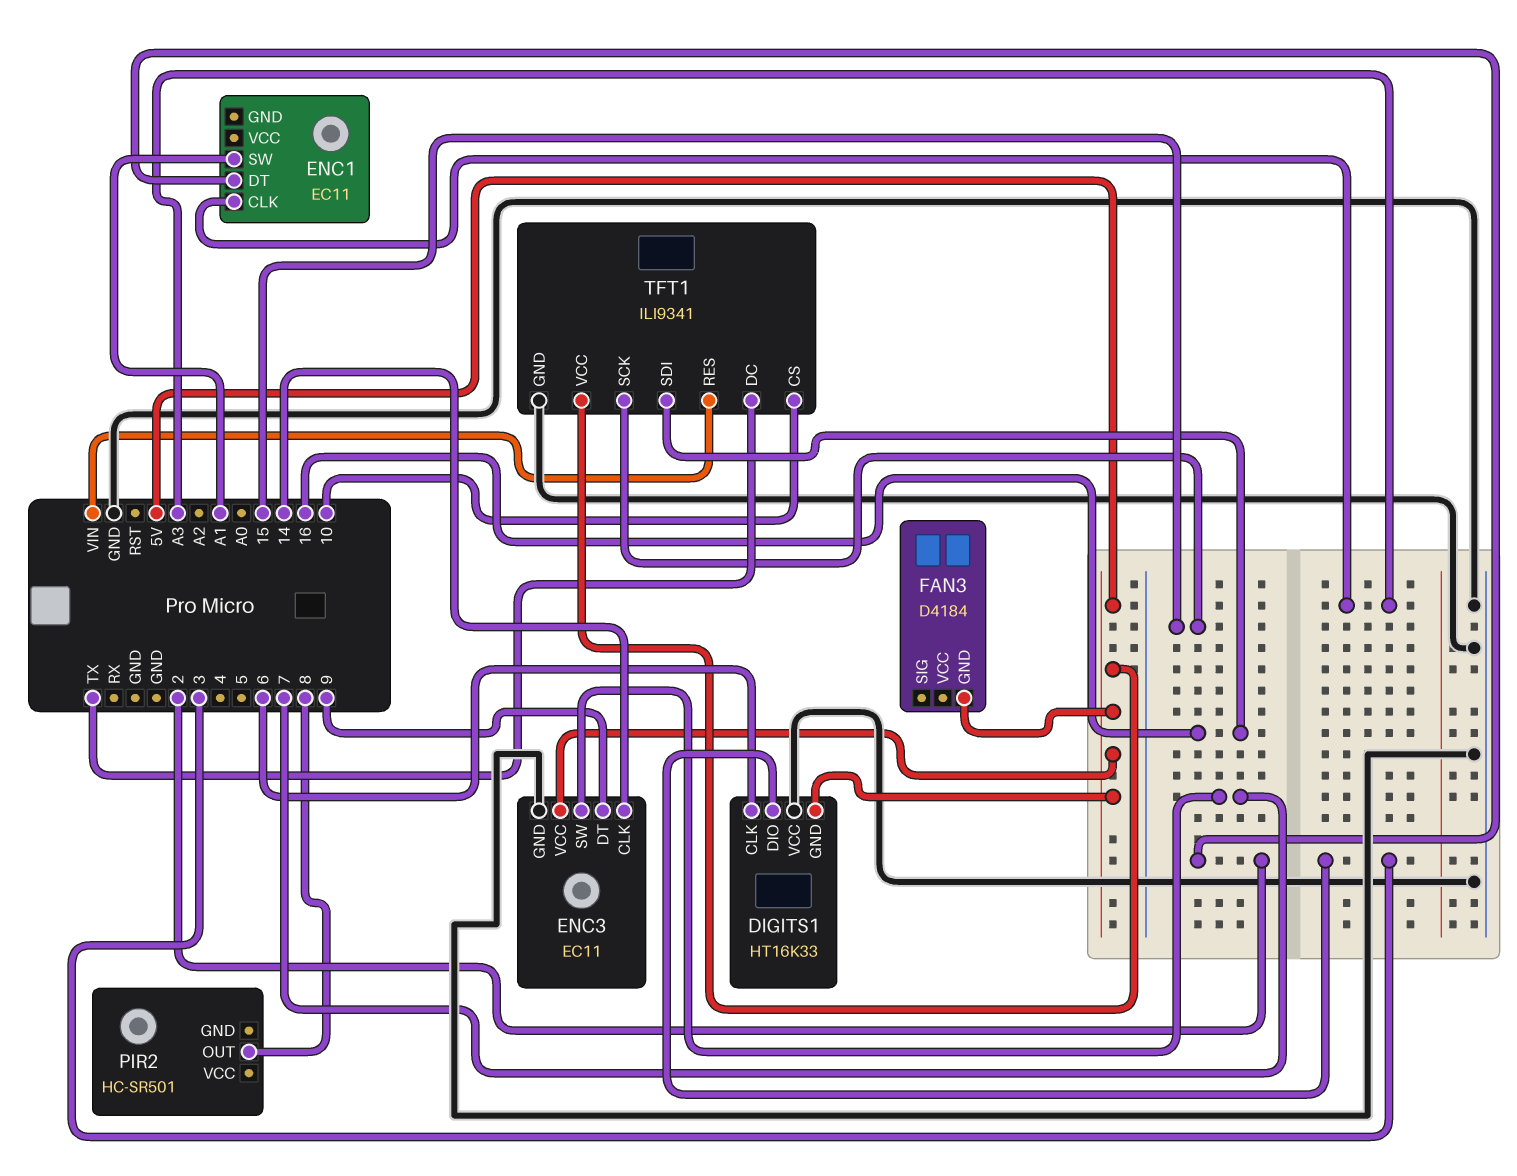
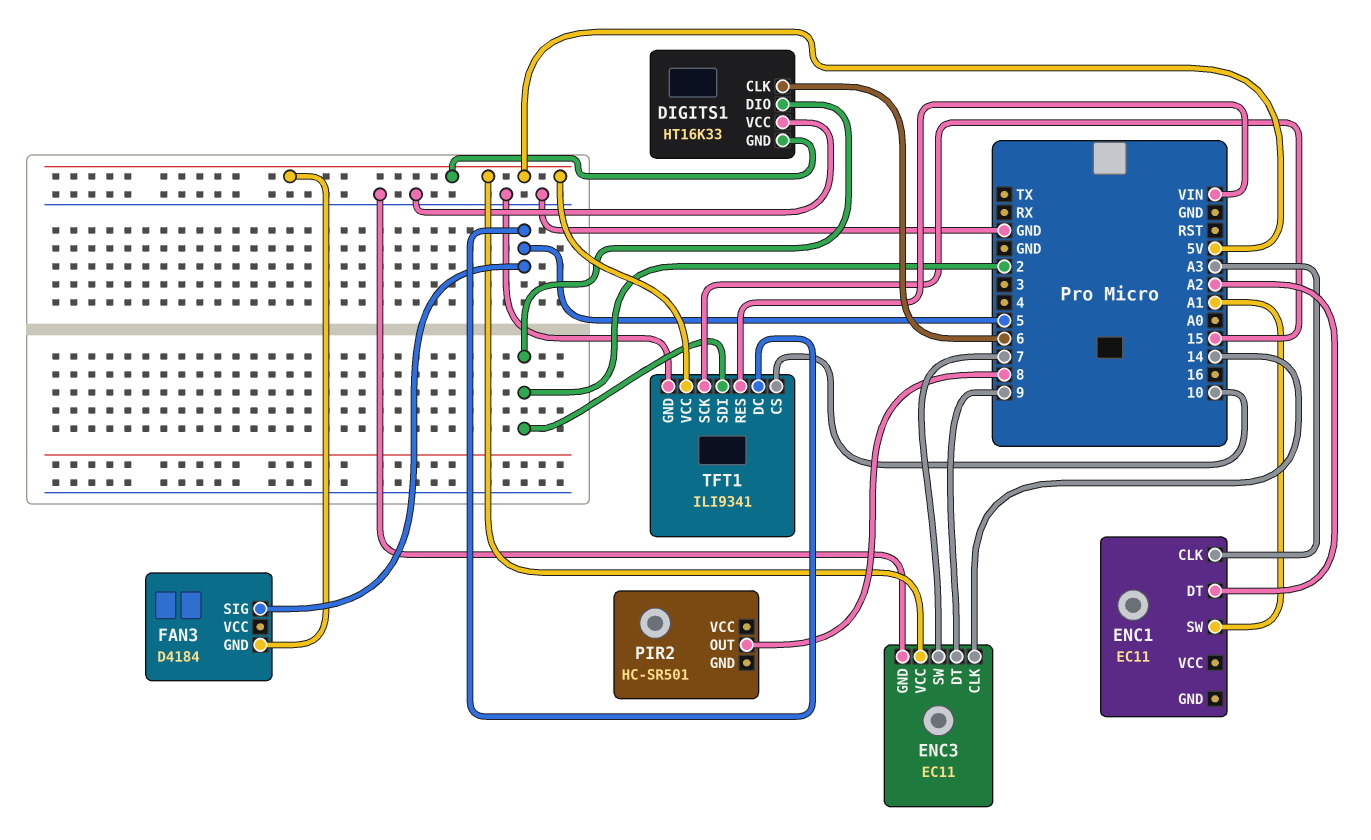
DIGITS1 pin DIO: 3 -> 2
ENC1 pin DT: 2 -> A2
FAN3 pin SIG: none -> 5
TFT1 pin DC: TX -> 5
TFT1 pin SDI: 16 -> 2

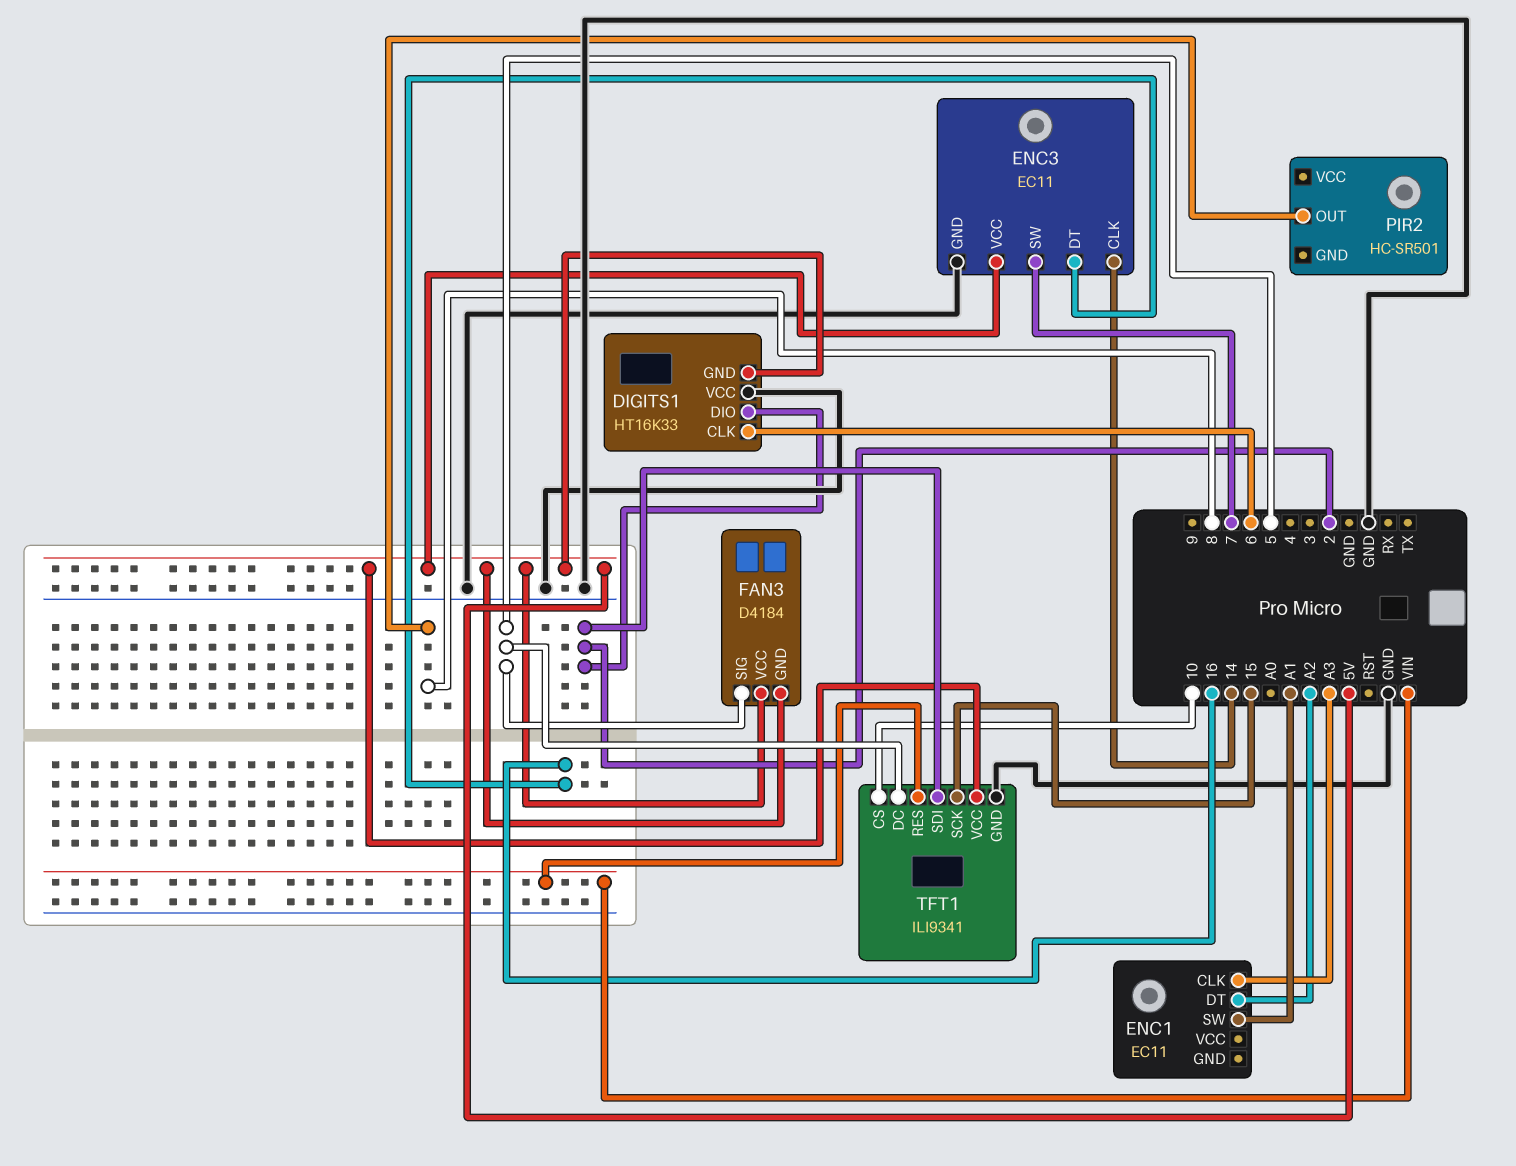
ENC3 pin DT: 9 -> 16
FAN3 pin VCC: none -> 5V

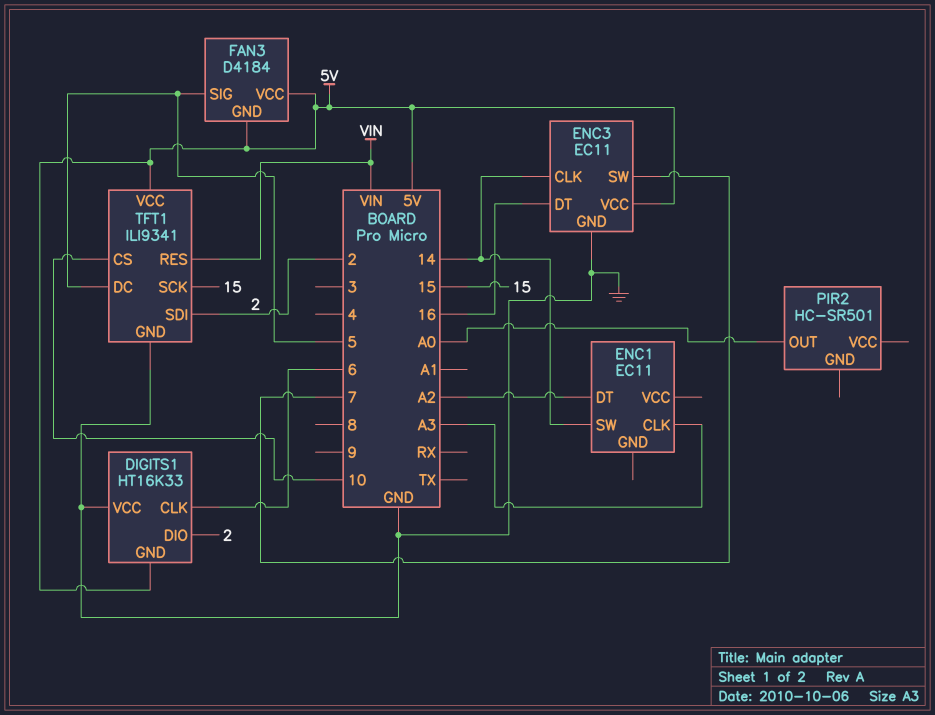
ENC1 pin SW: A1 -> 14
PIR2 pin OUT: 8 -> A0

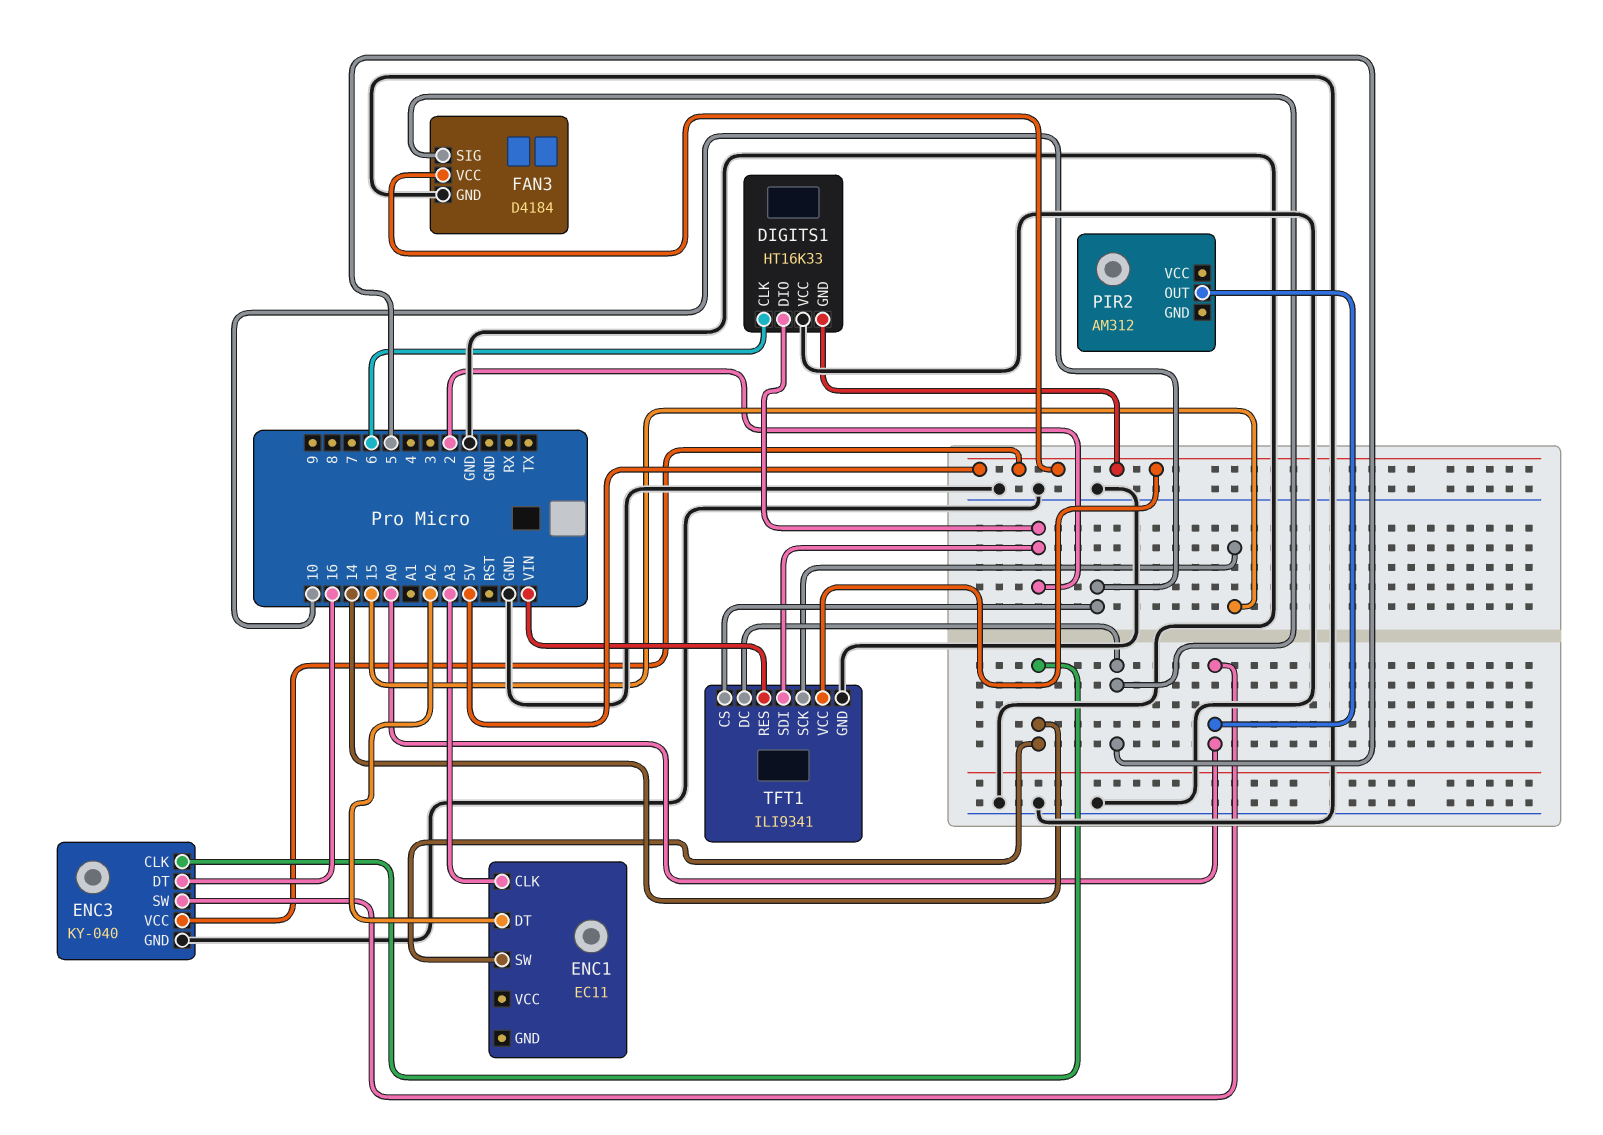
ENC3: EC11 -> KY-040
ENC3 pin SW: 7 -> A0
FAN3 pin GND: 5V -> GND
PIR2: HC-SR501 -> AM312

